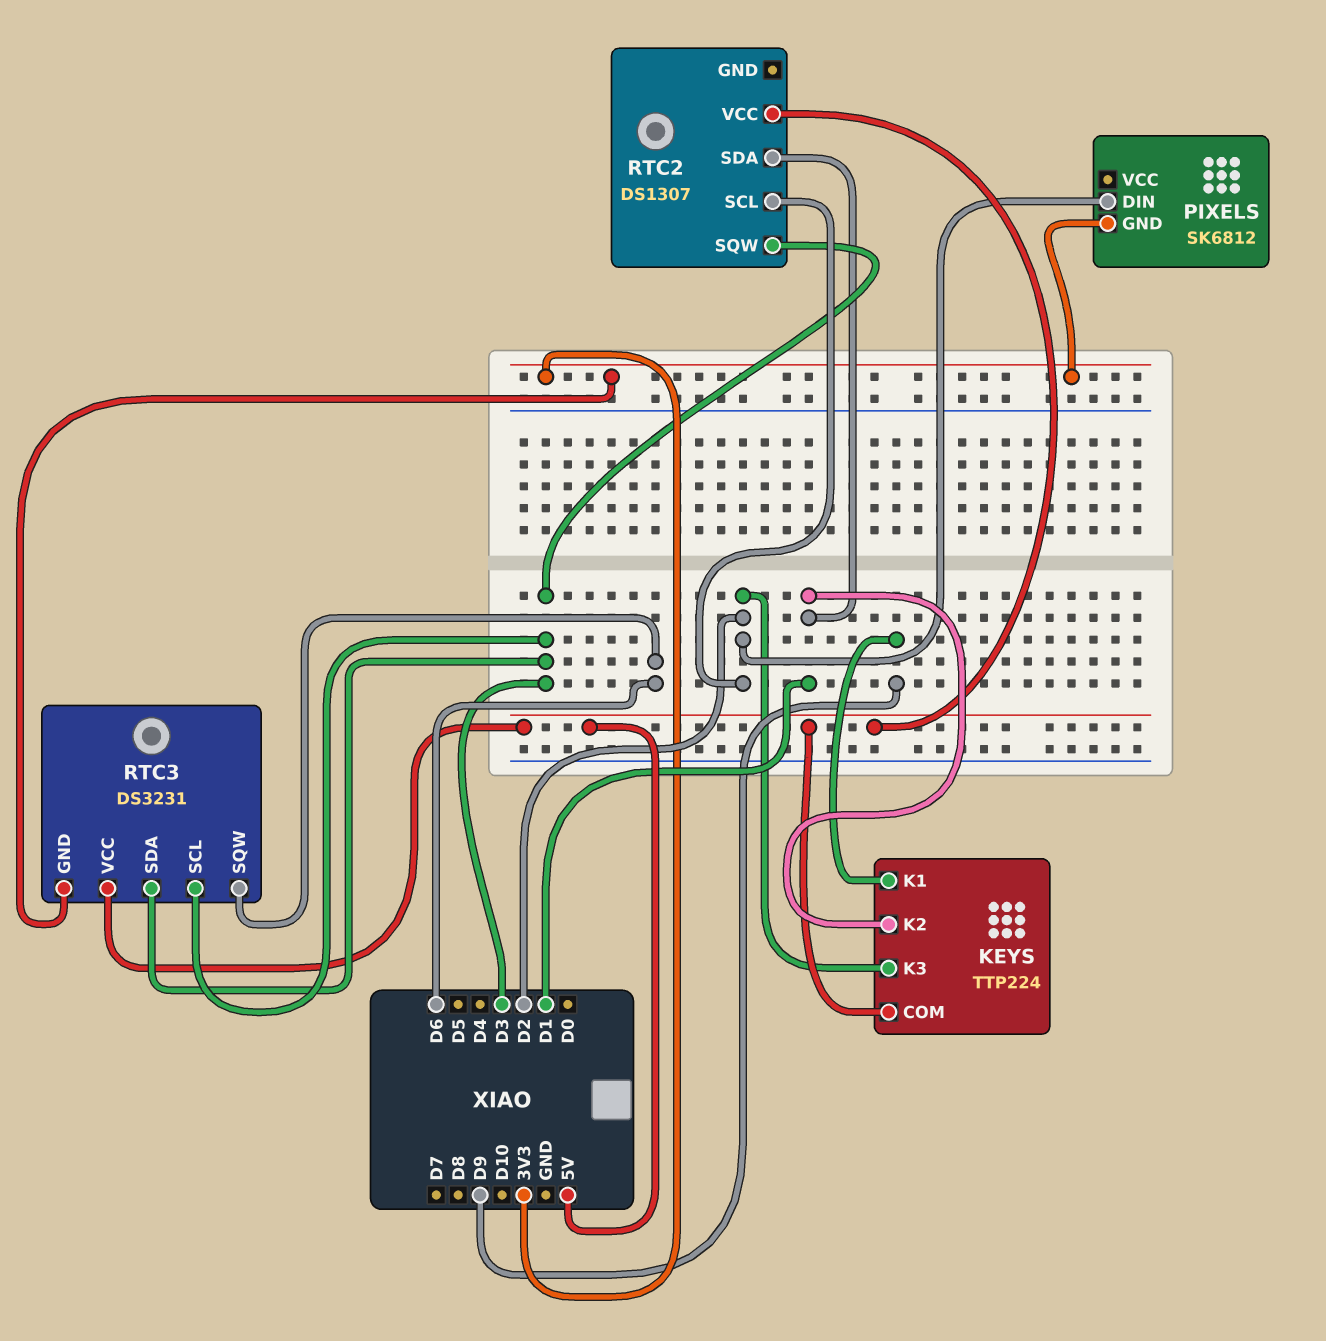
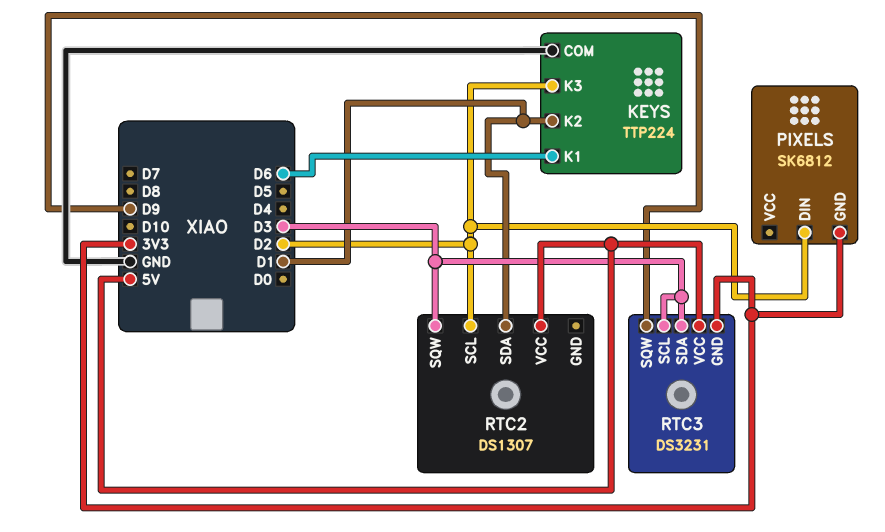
KEYS pin COM: 5V -> GND
KEYS pin K1: D9 -> D6
RTC3 pin SQW: D6 -> D9

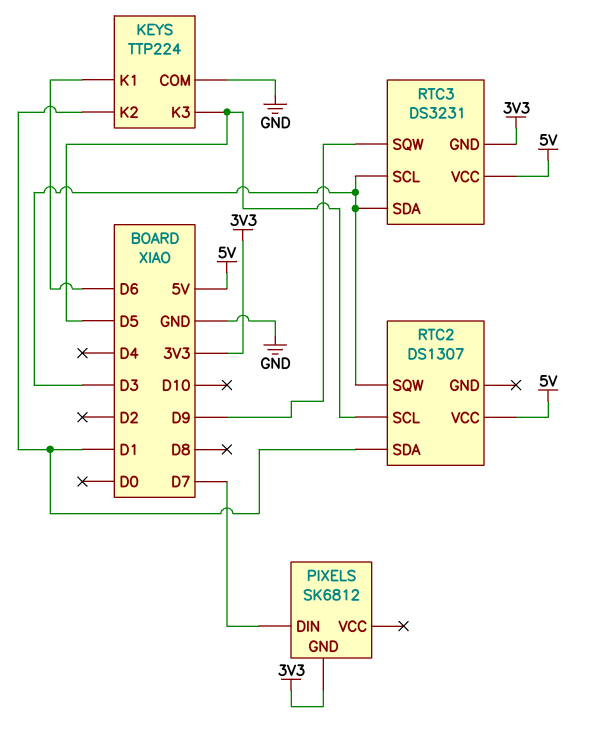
KEYS pin K3: D2 -> D5
PIXELS pin DIN: D2 -> D7
RTC2 pin SCL: D2 -> D5

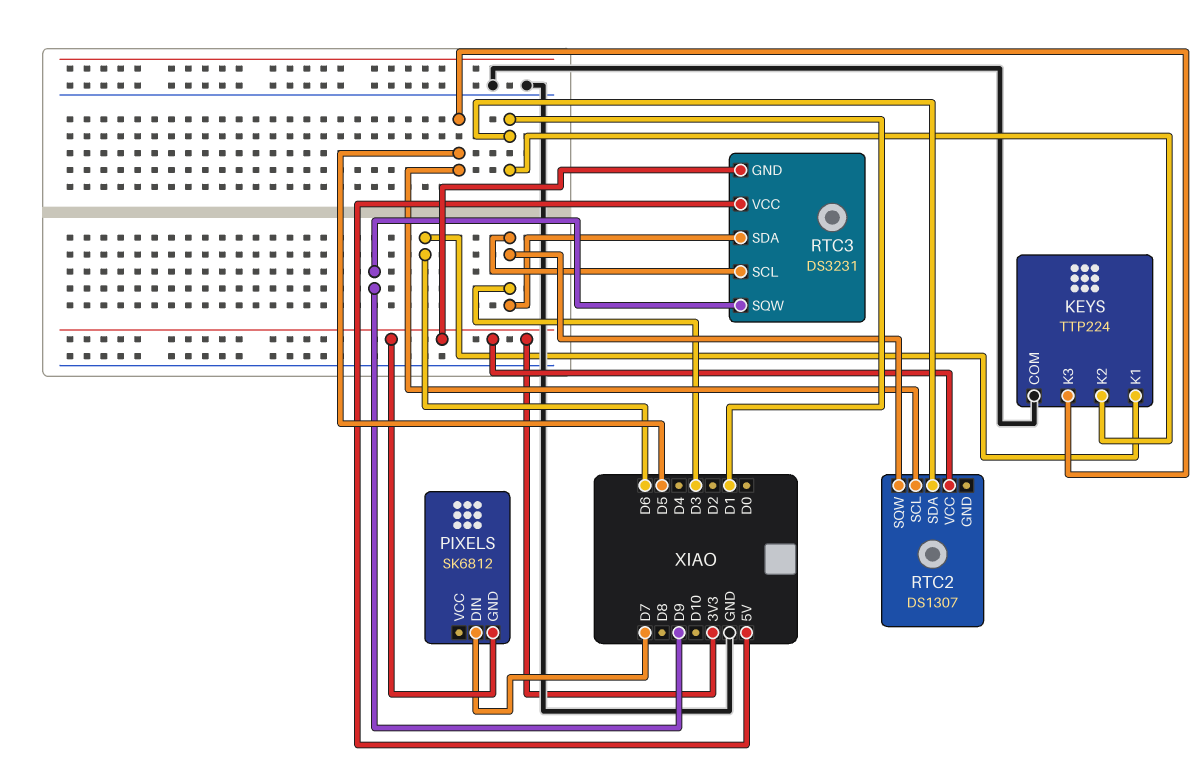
RTC2 pin VCC: 5V -> 3V3

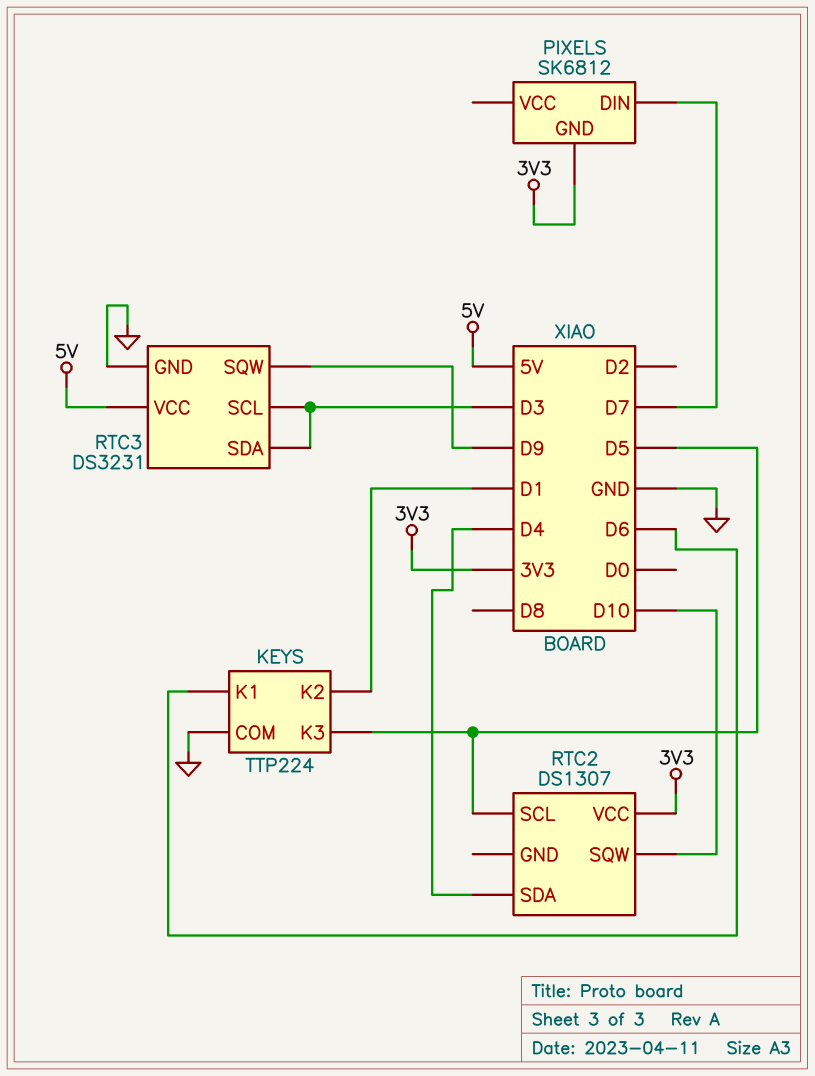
RTC2 pin SDA: D1 -> D4
RTC2 pin SQW: D3 -> D10
RTC3 pin GND: 3V3 -> GND

